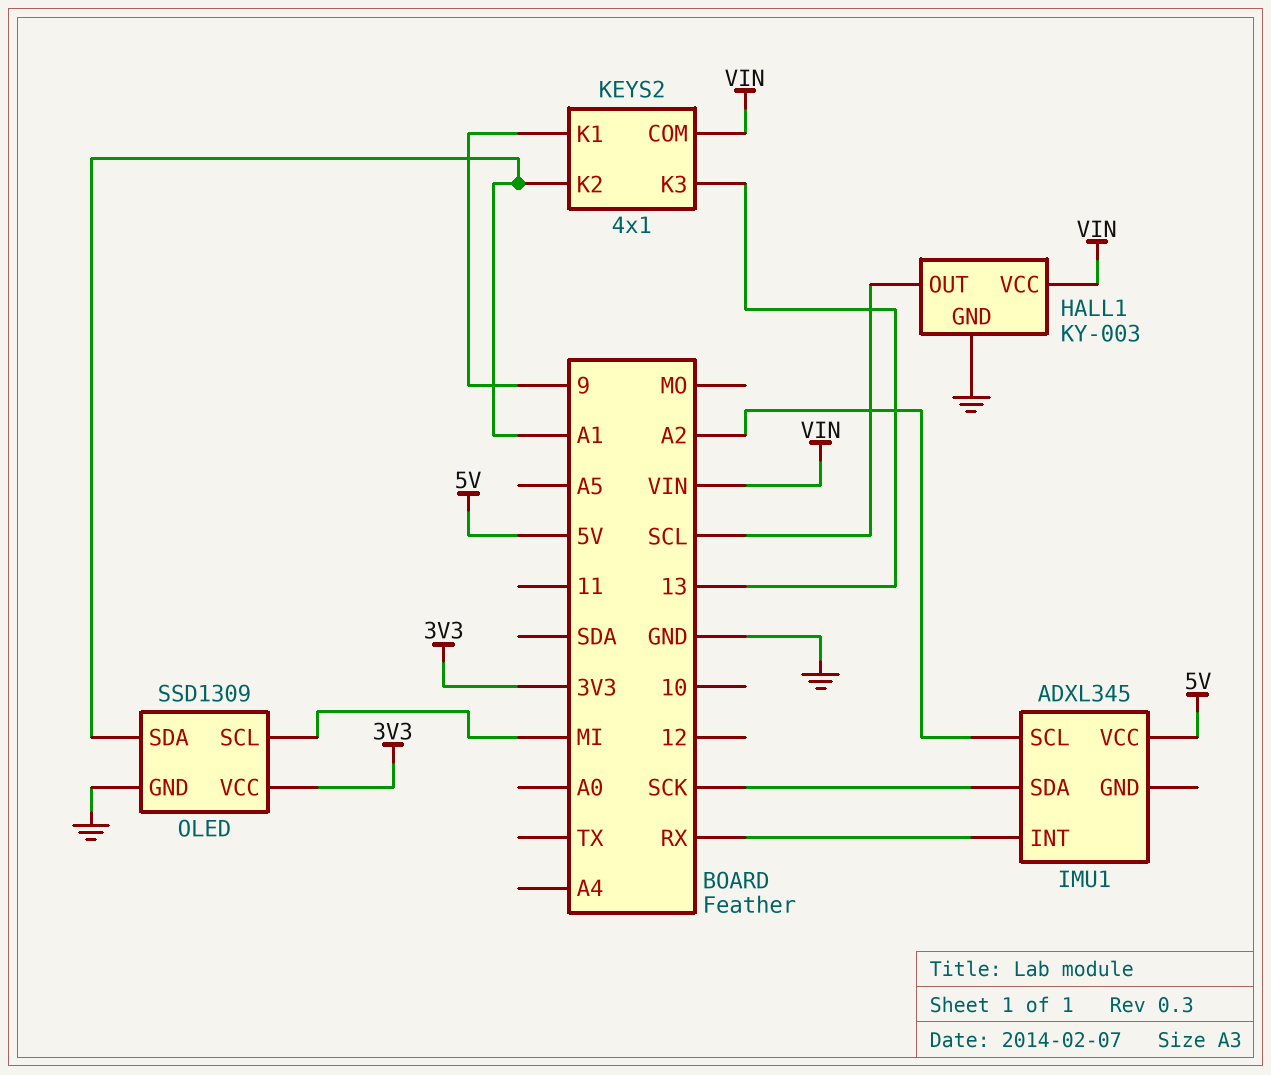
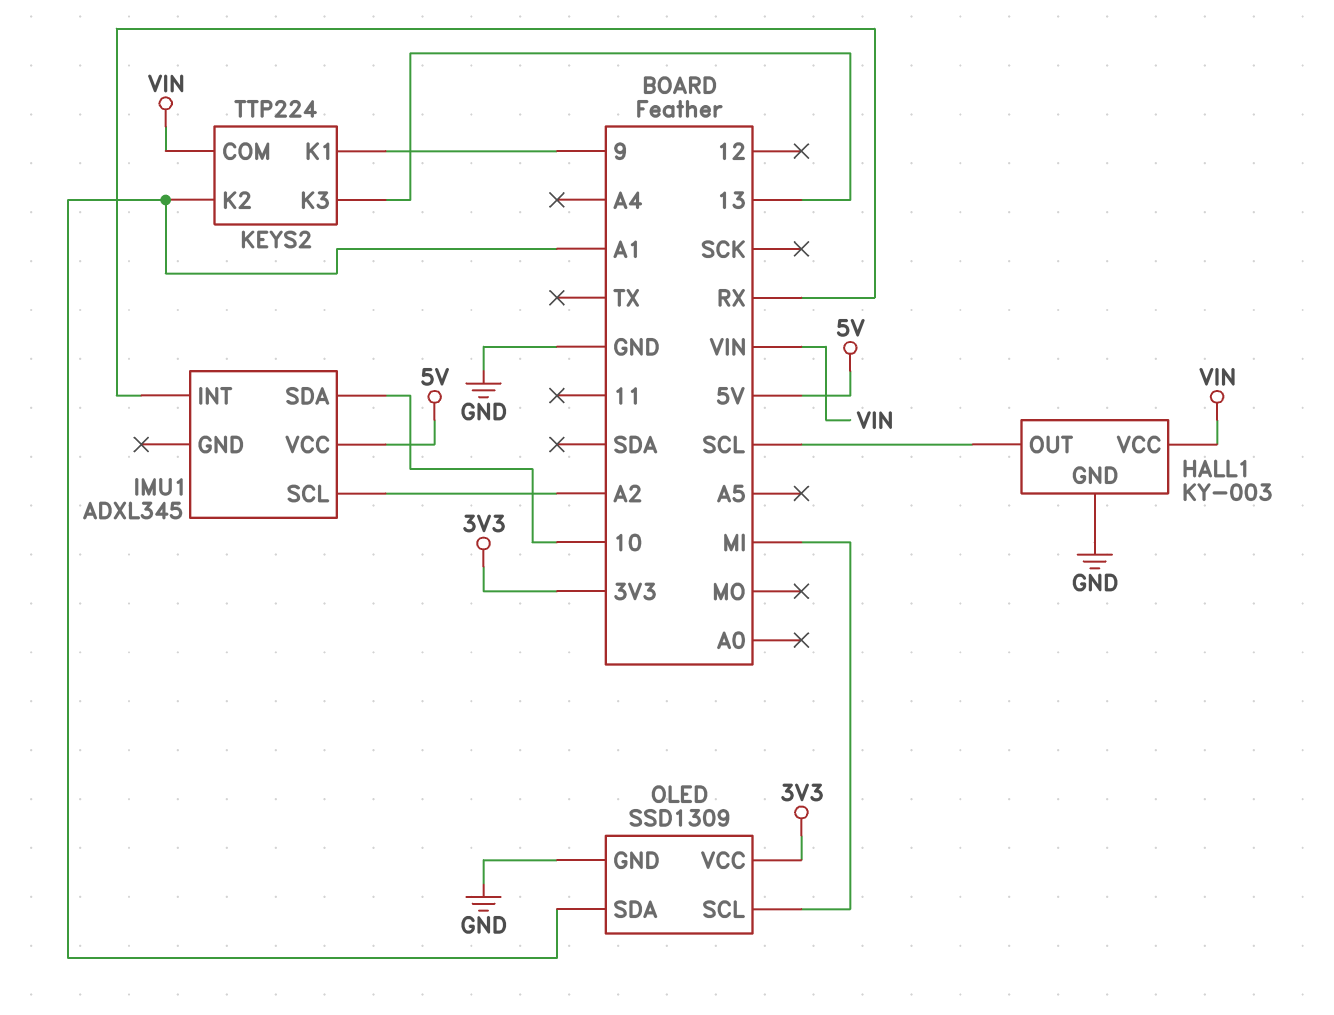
IMU1 pin SDA: SCK -> 10
KEYS2: 4x1 -> TTP224

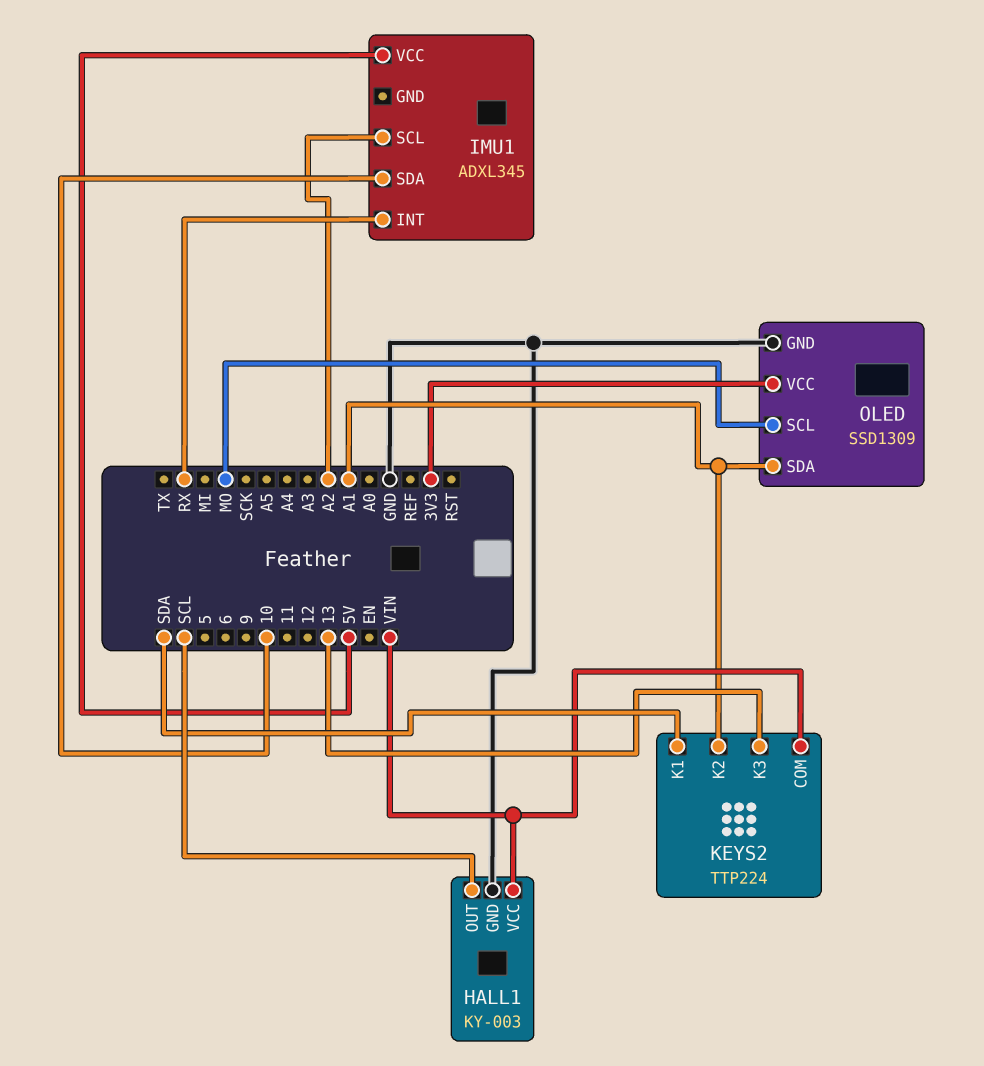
KEYS2 pin K1: 9 -> SDA
OLED pin SCL: MI -> MO

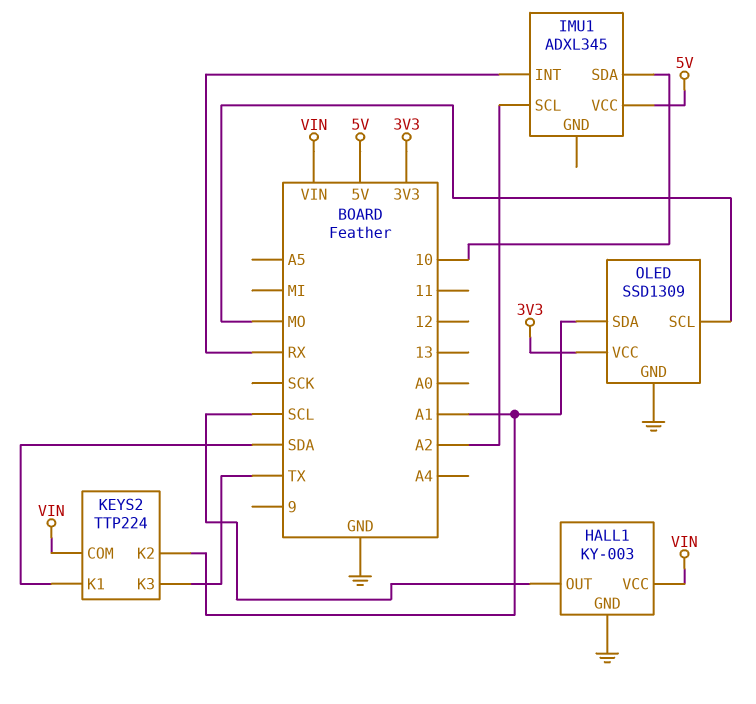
KEYS2 pin K3: 13 -> TX

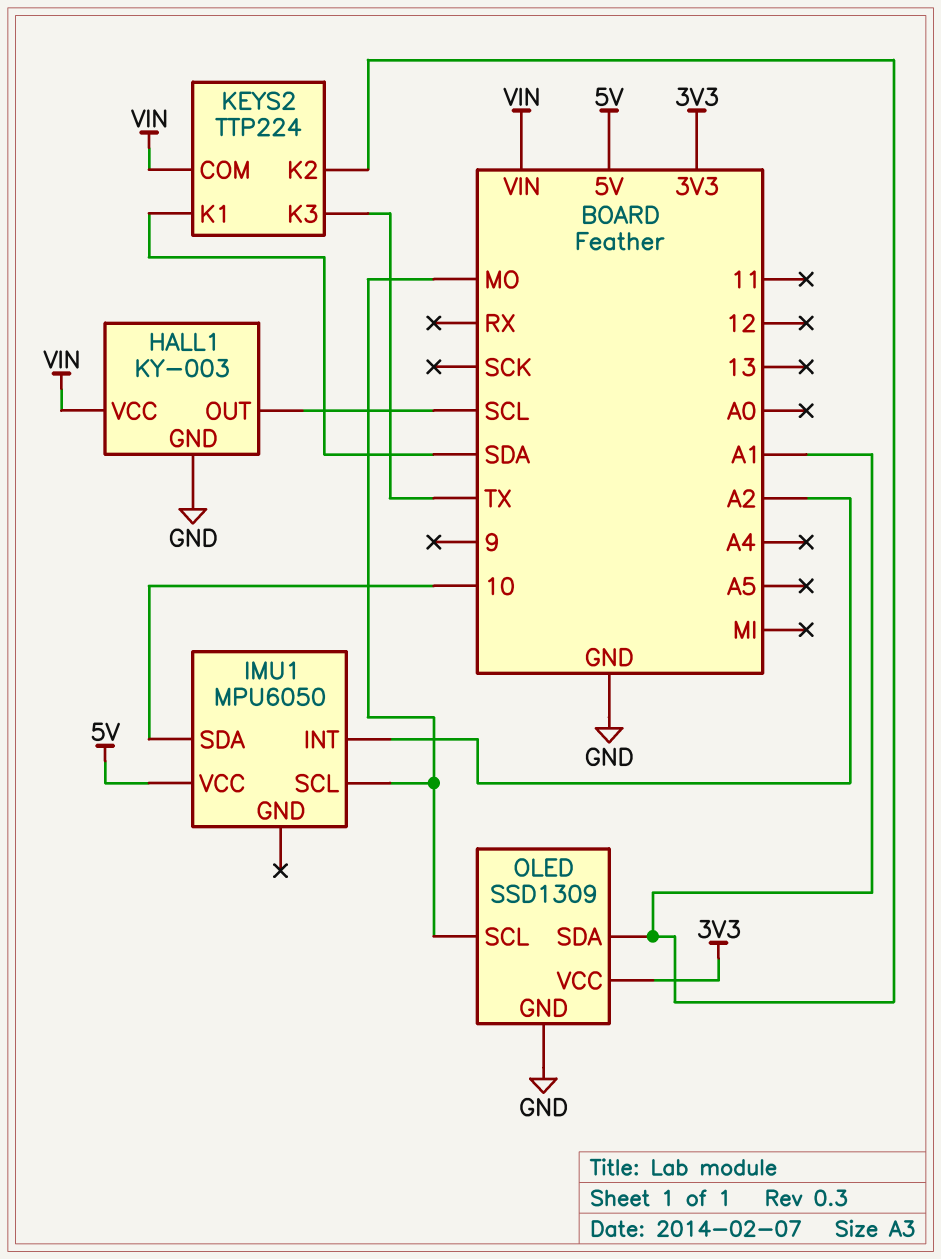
IMU1: ADXL345 -> MPU6050
IMU1 pin INT: RX -> A2
IMU1 pin SCL: A2 -> MO

